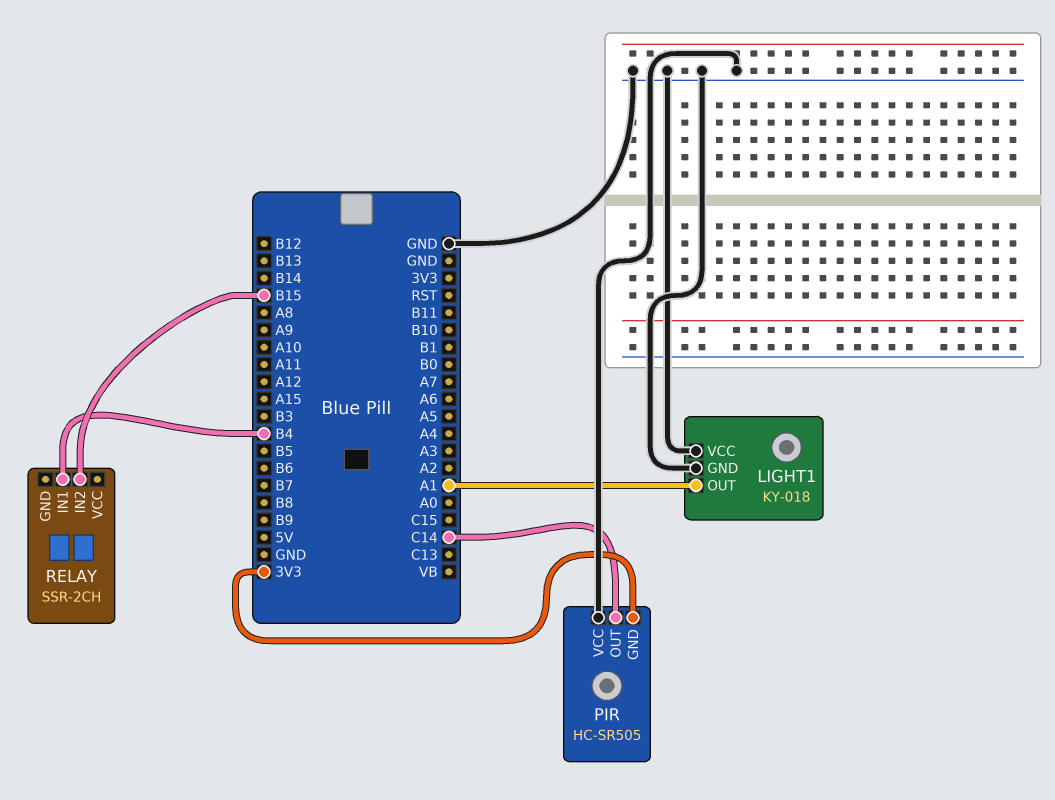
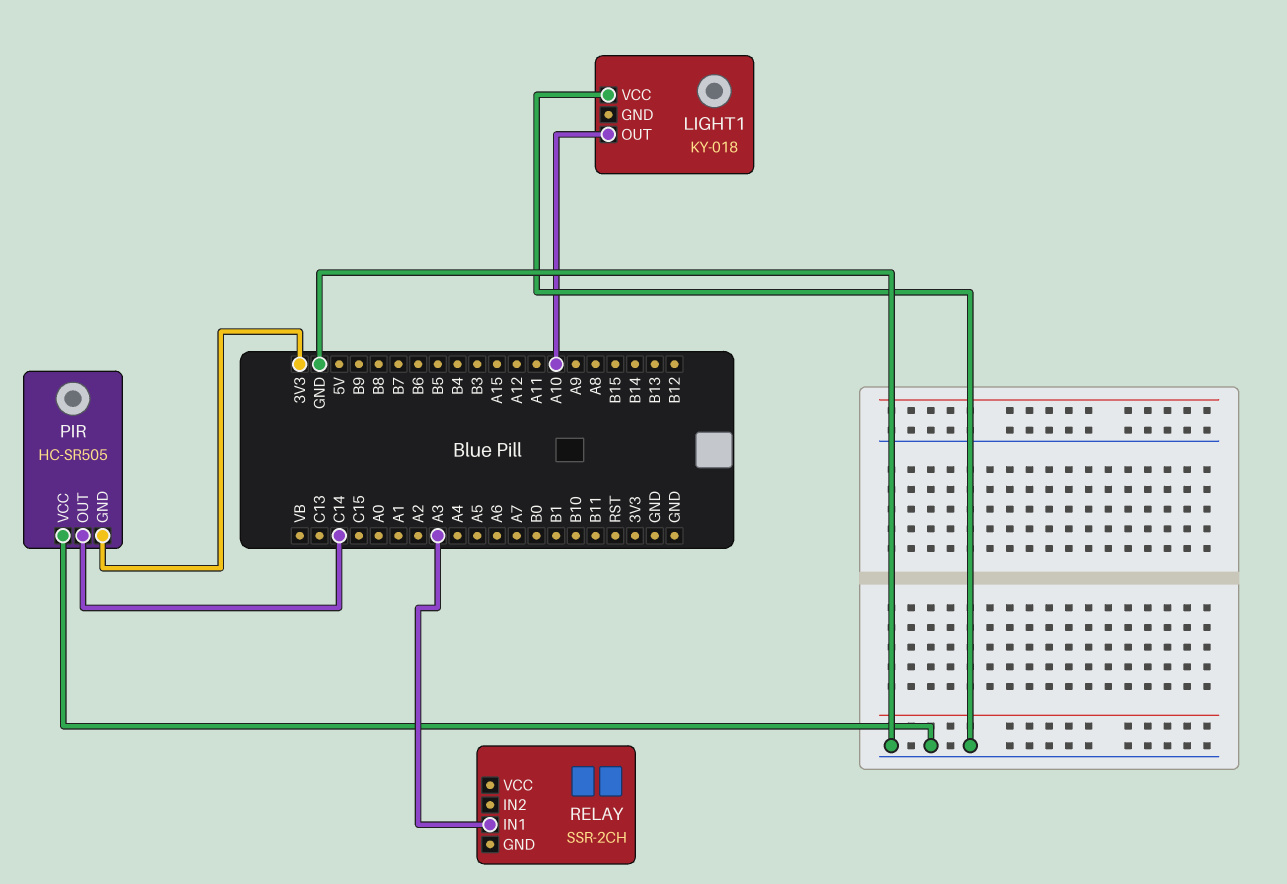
LIGHT1 pin GND: GND -> none
LIGHT1 pin OUT: A1 -> A10
RELAY pin IN1: B4 -> A3
RELAY pin IN2: B15 -> none

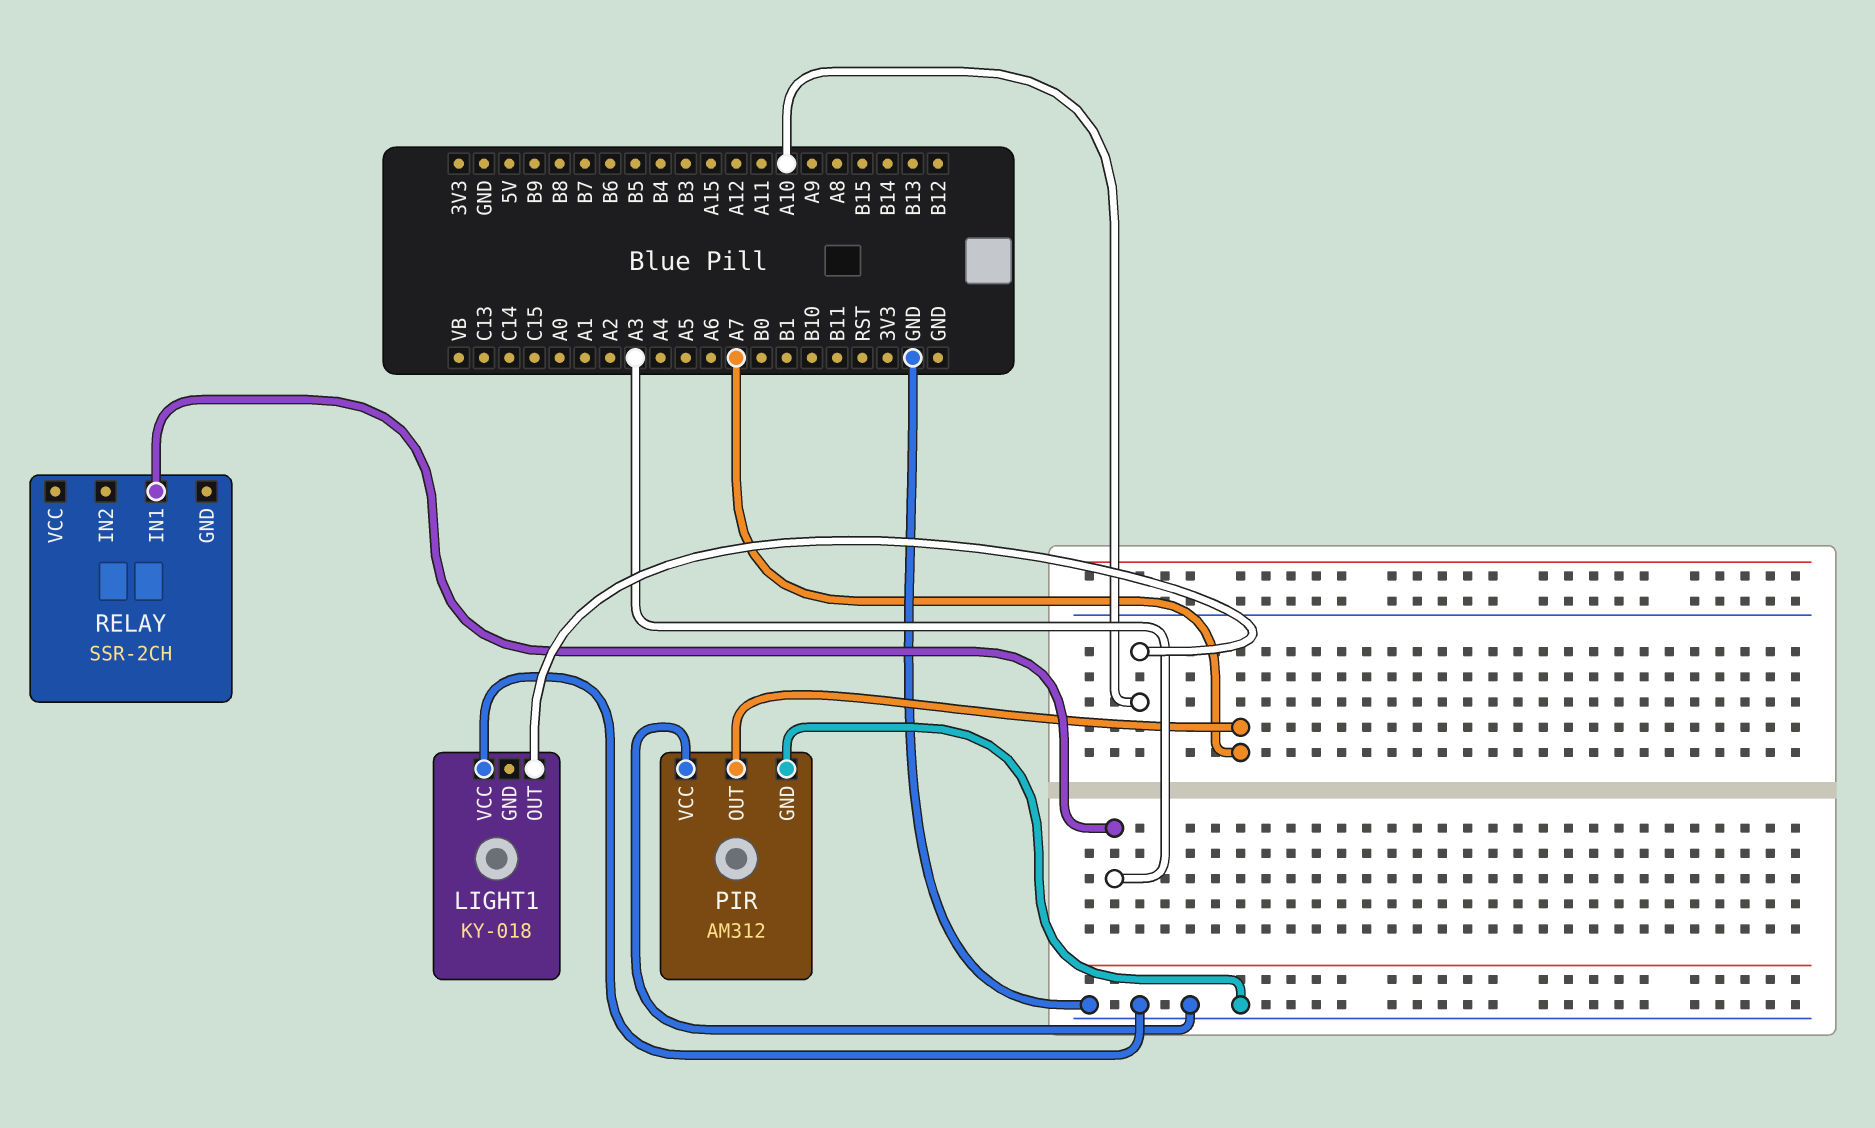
PIR: HC-SR505 -> AM312
PIR pin GND: 3V3 -> GND
PIR pin OUT: C14 -> A7

